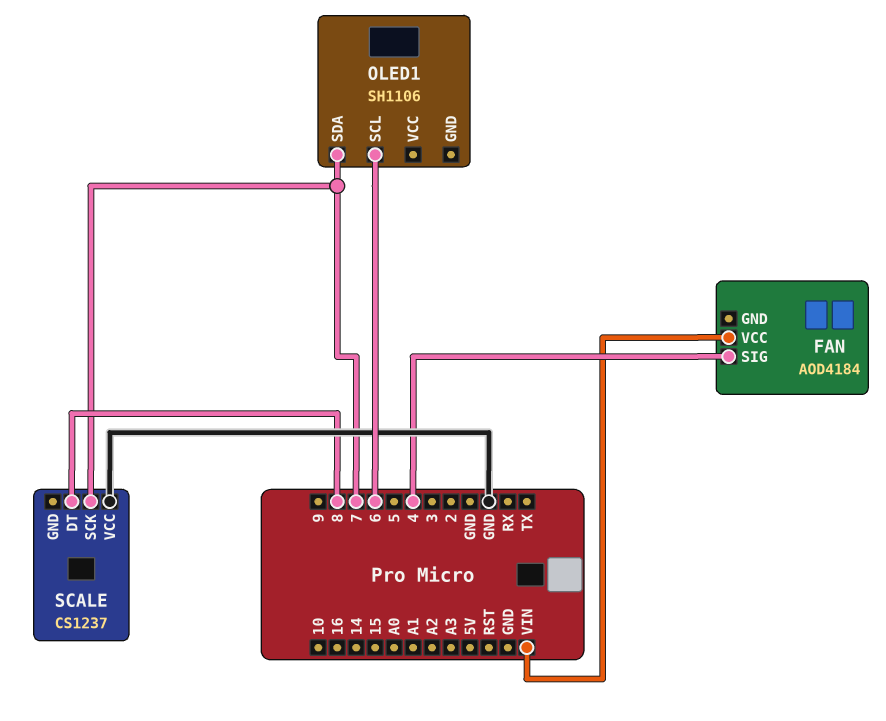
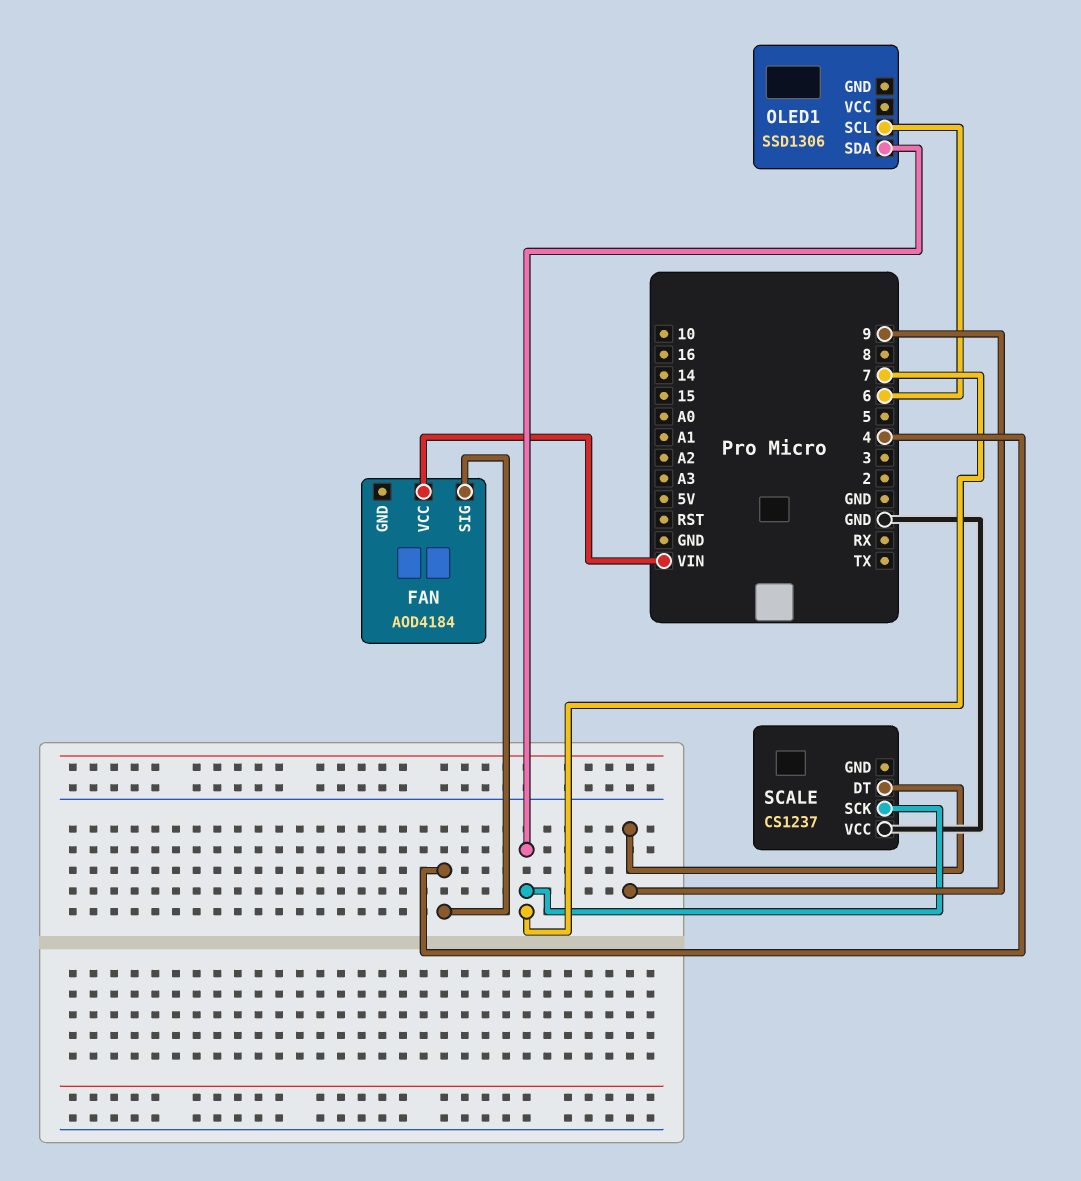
OLED1: SH1106 -> SSD1306
SCALE pin DT: 8 -> 9

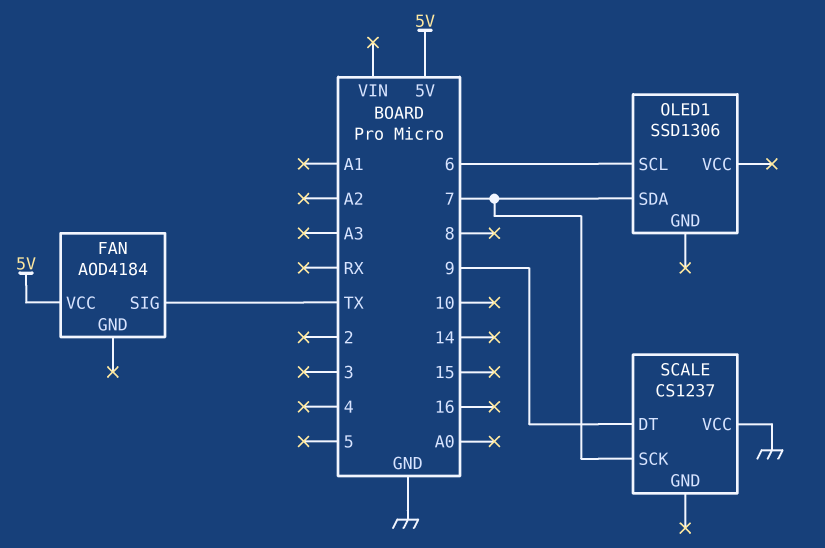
FAN pin SIG: 4 -> TX
FAN pin VCC: VIN -> 5V

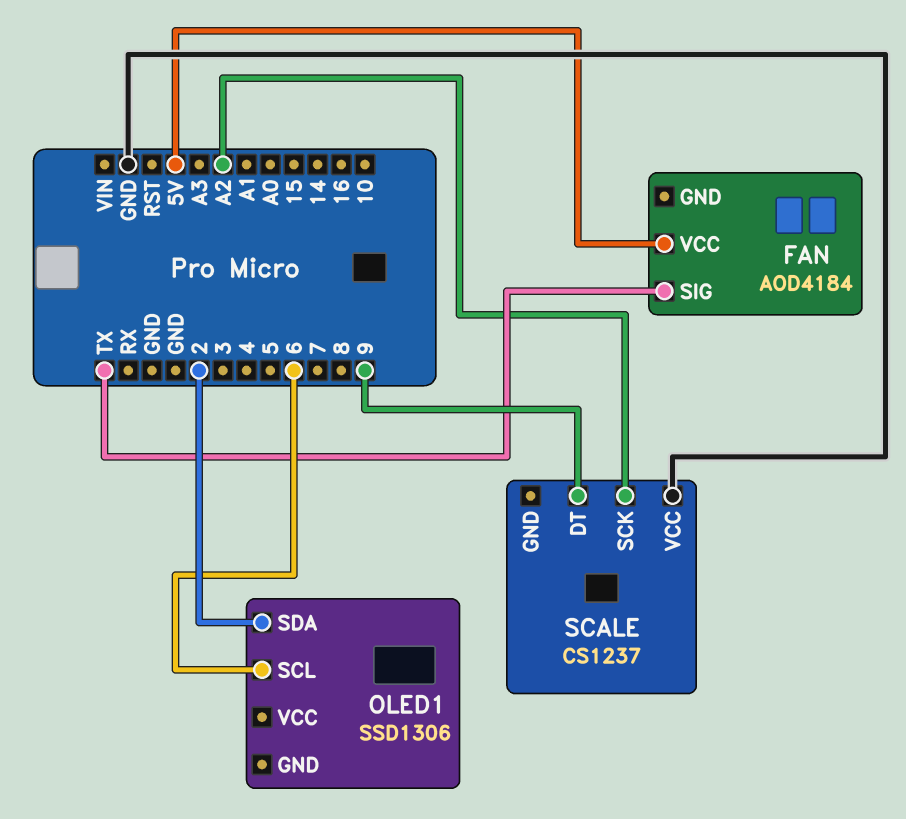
OLED1 pin SDA: 7 -> 2
SCALE pin SCK: 7 -> A2

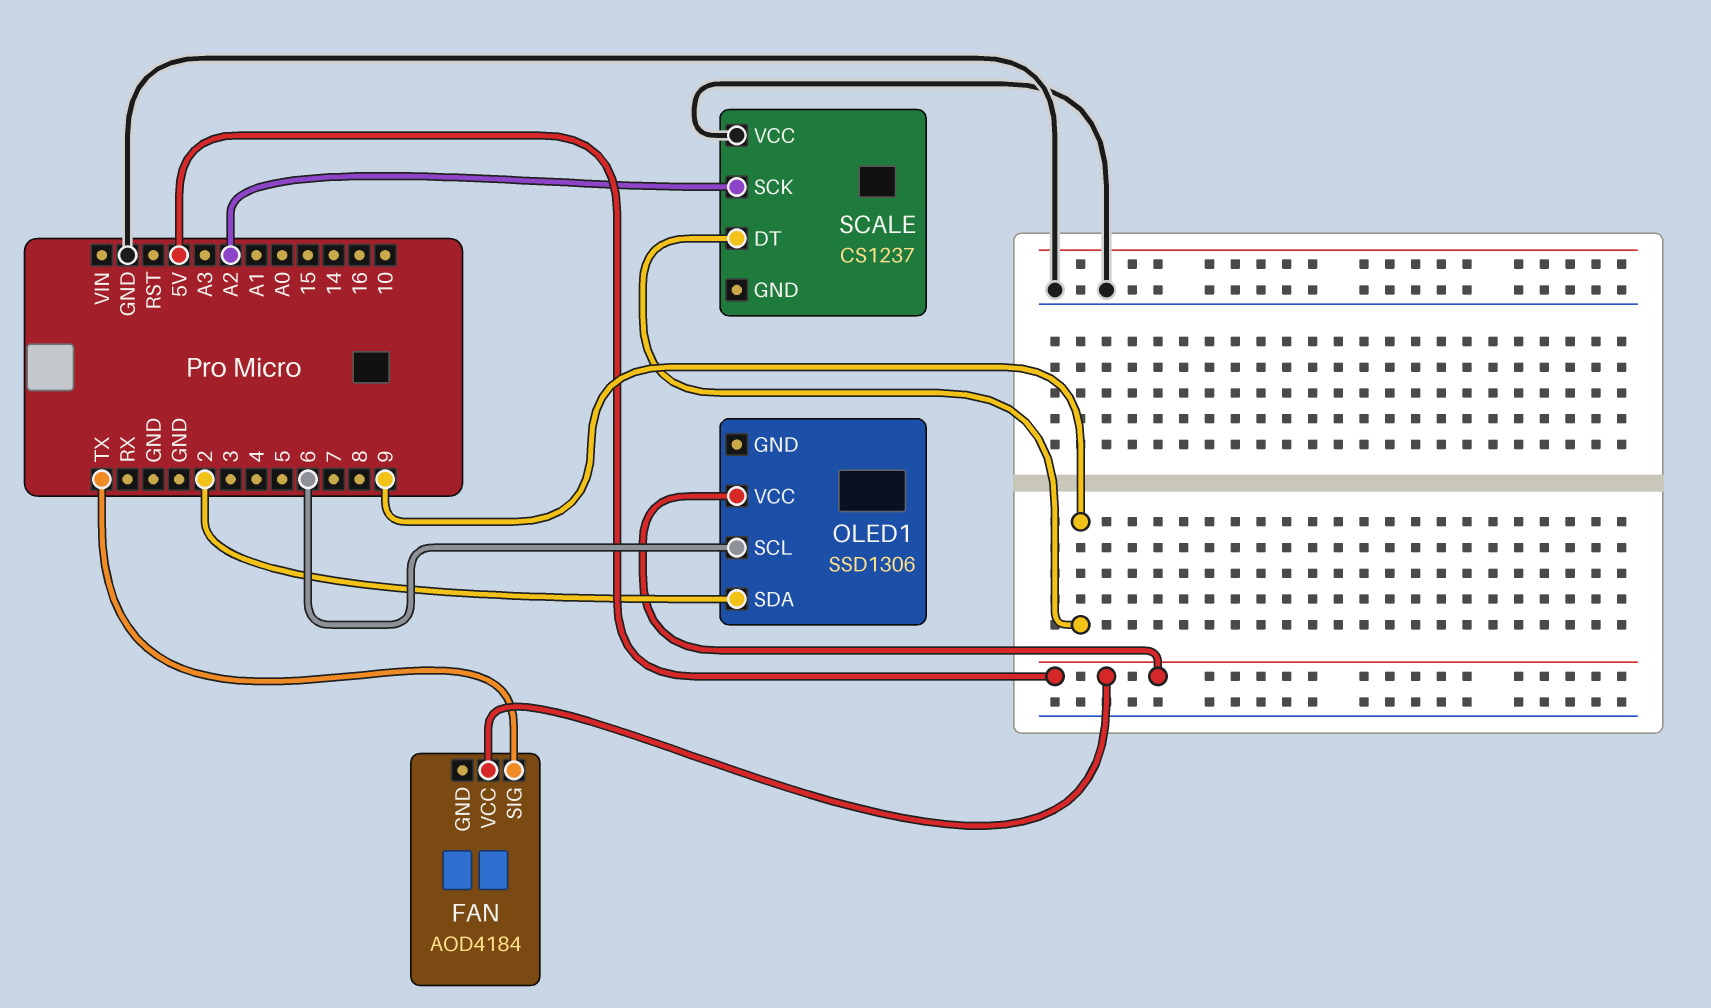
OLED1 pin VCC: none -> 5V

